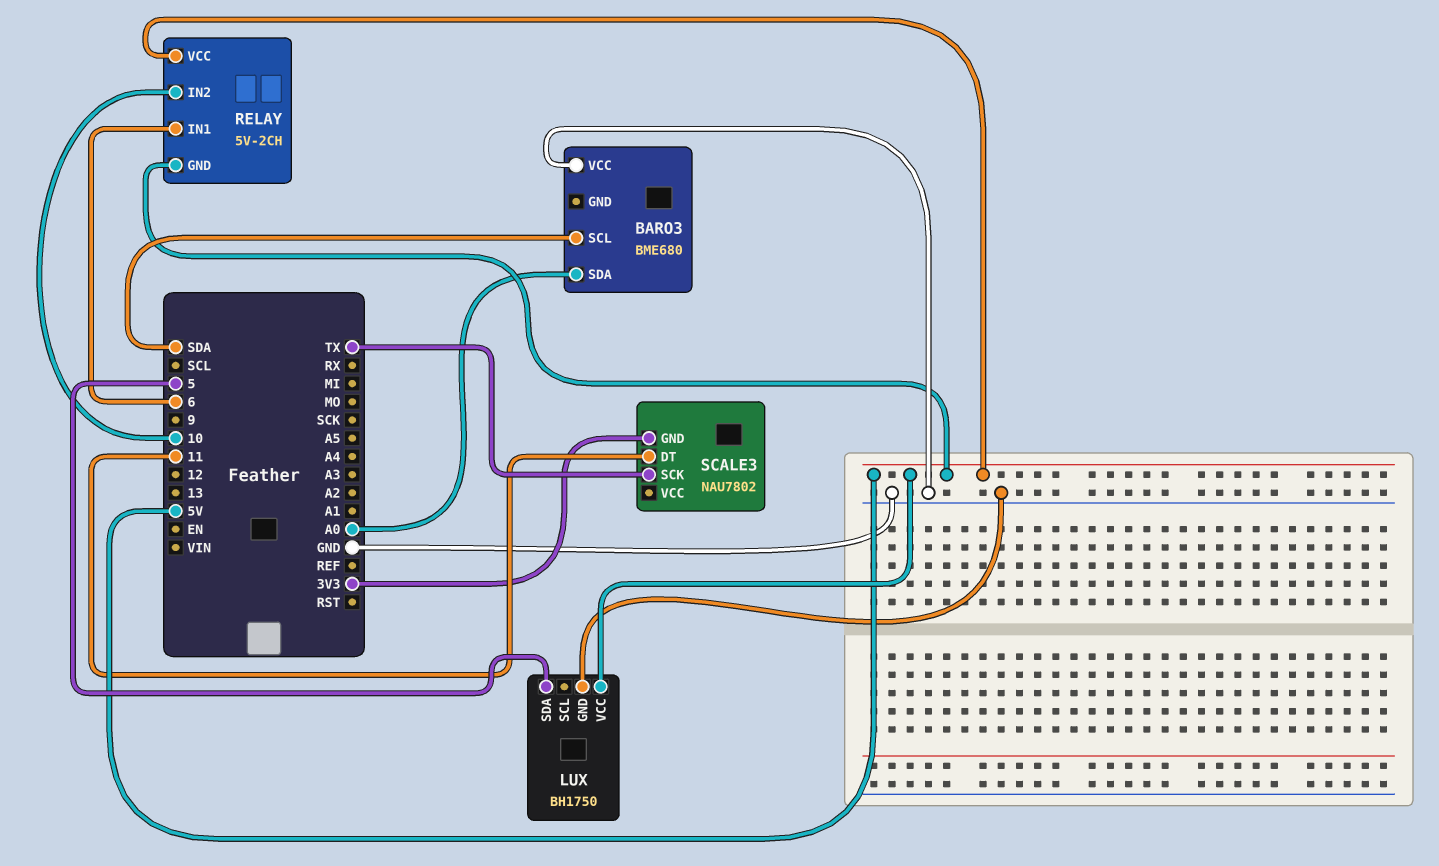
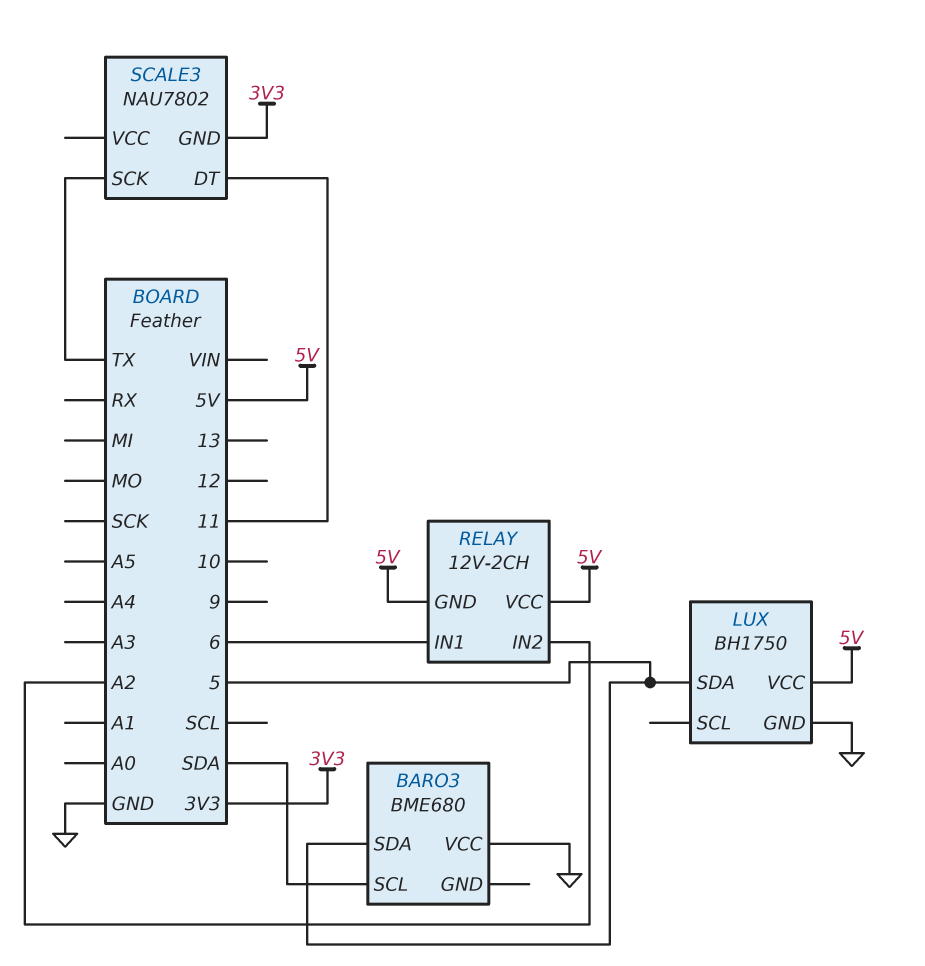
BARO3 pin SDA: A0 -> 5
RELAY: 5V-2CH -> 12V-2CH
RELAY pin IN2: 10 -> A2

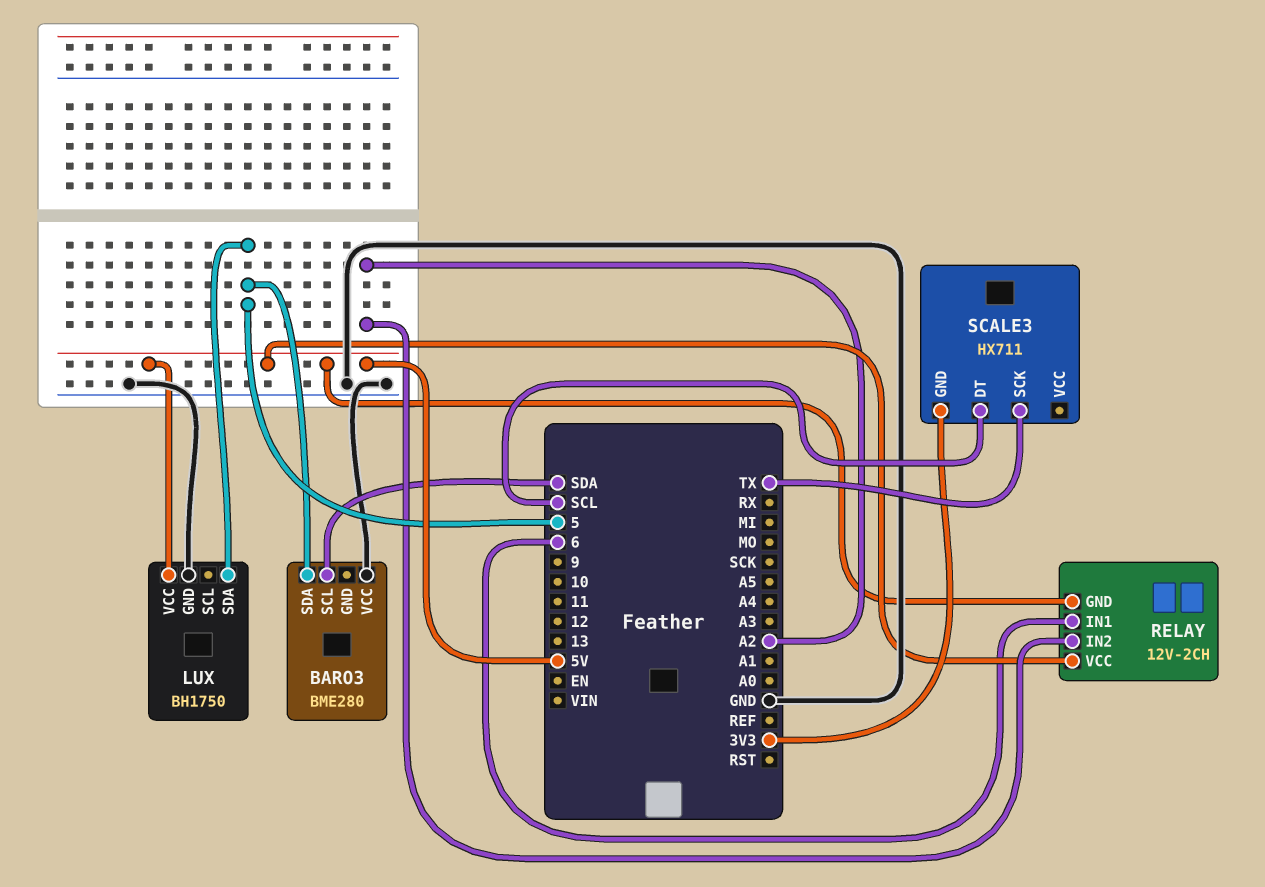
BARO3: BME680 -> BME280
SCALE3: NAU7802 -> HX711
SCALE3 pin DT: 11 -> SCL

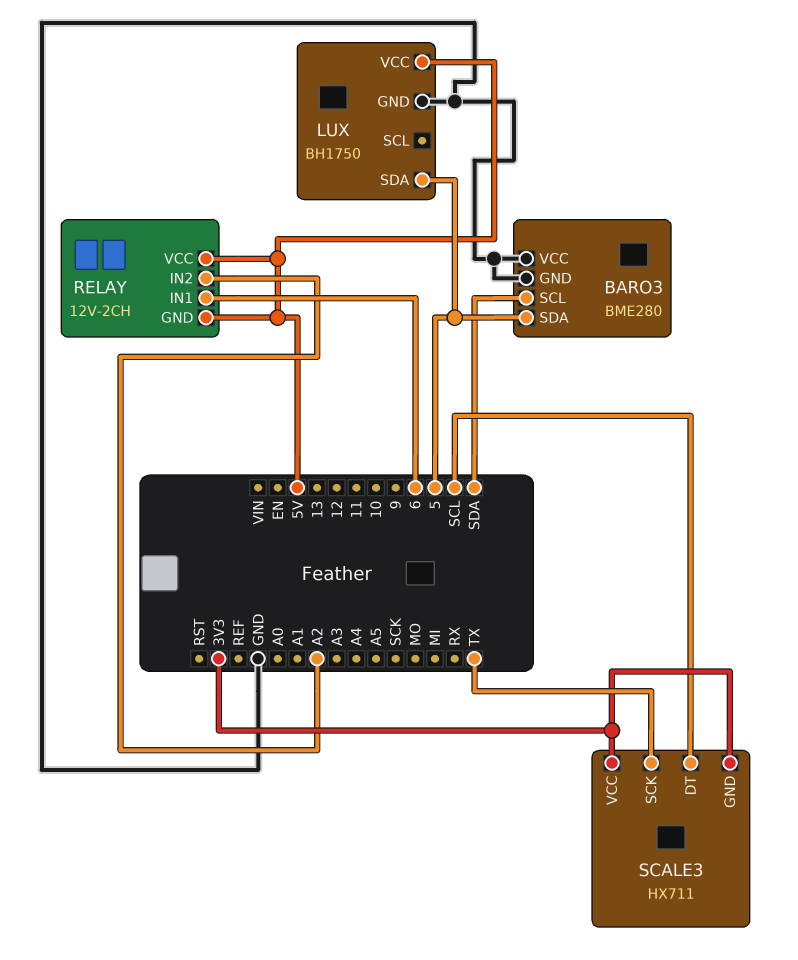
BARO3 pin GND: none -> GND
SCALE3 pin VCC: none -> 3V3

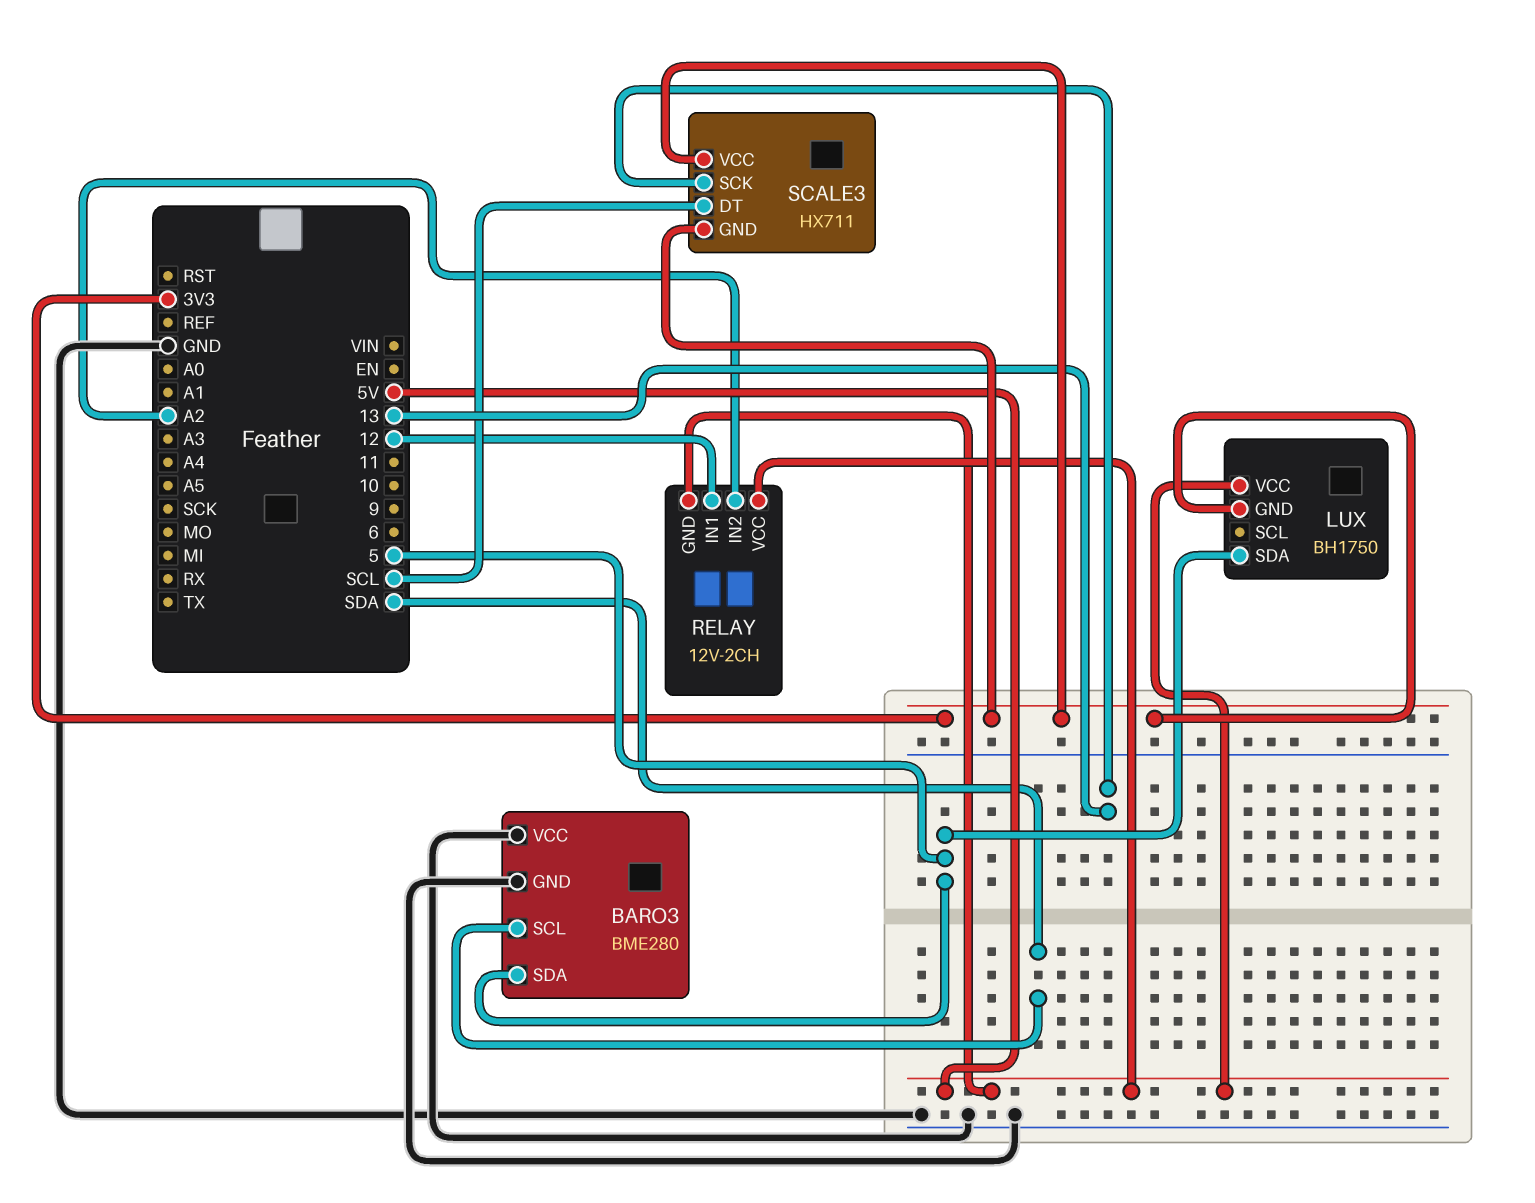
LUX pin GND: GND -> 3V3
RELAY pin IN1: 6 -> 12
SCALE3 pin SCK: TX -> 13

